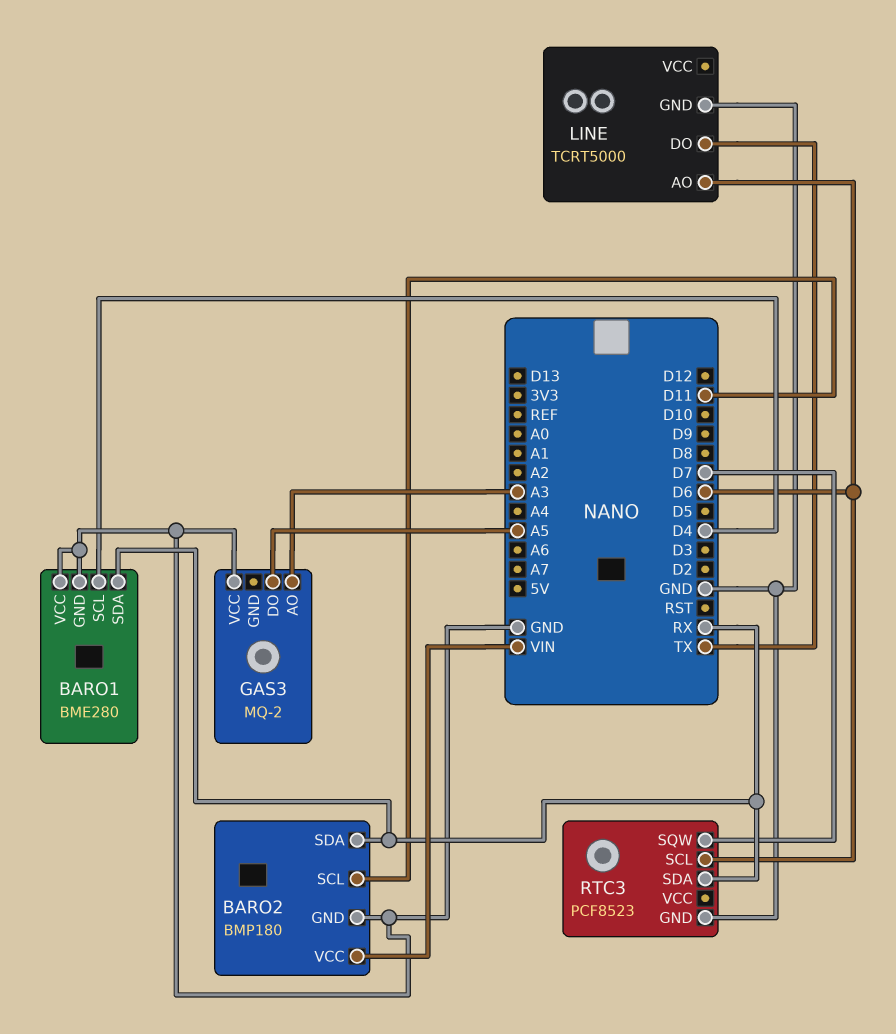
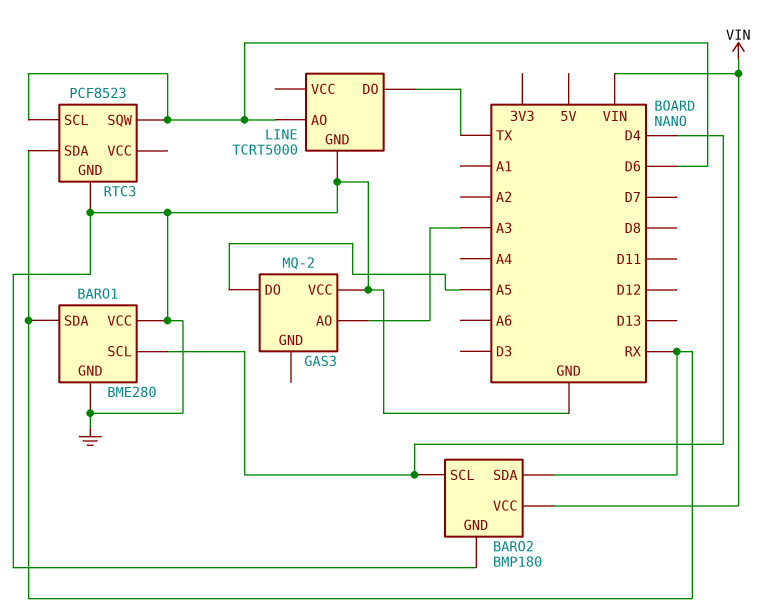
BARO2 pin SCL: D11 -> D4
RTC3 pin SQW: D7 -> D6

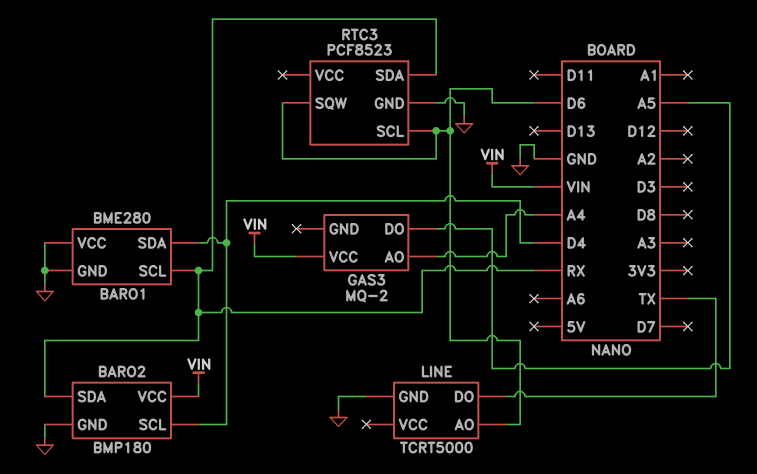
BARO1 pin SCL: D4 -> RX
BARO1 pin SDA: RX -> D4
GAS3 pin AO: A3 -> A4
GAS3 pin VCC: GND -> VIN

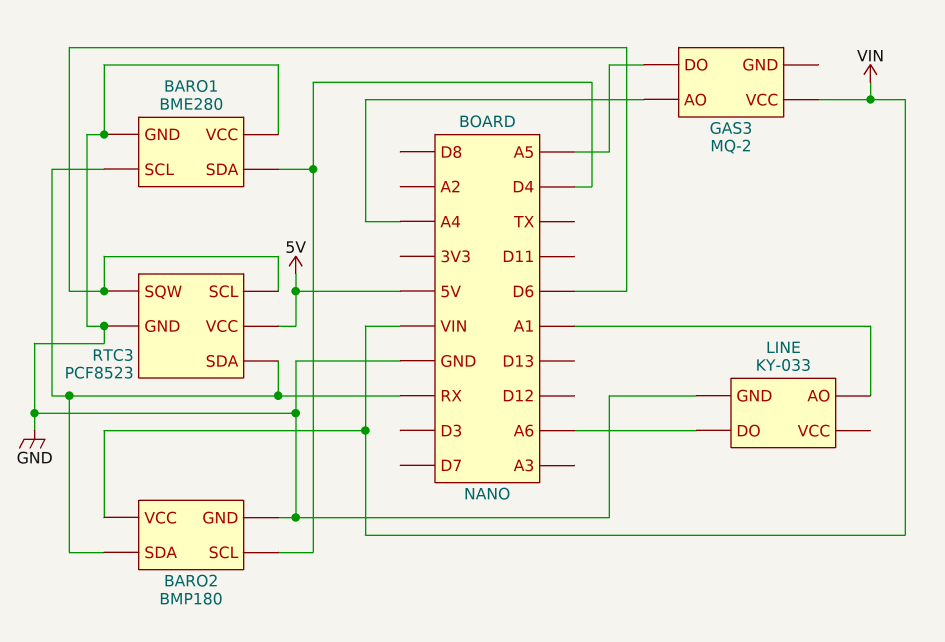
LINE: TCRT5000 -> KY-033
LINE pin AO: D6 -> A1
LINE pin DO: TX -> A6
RTC3 pin VCC: none -> 5V

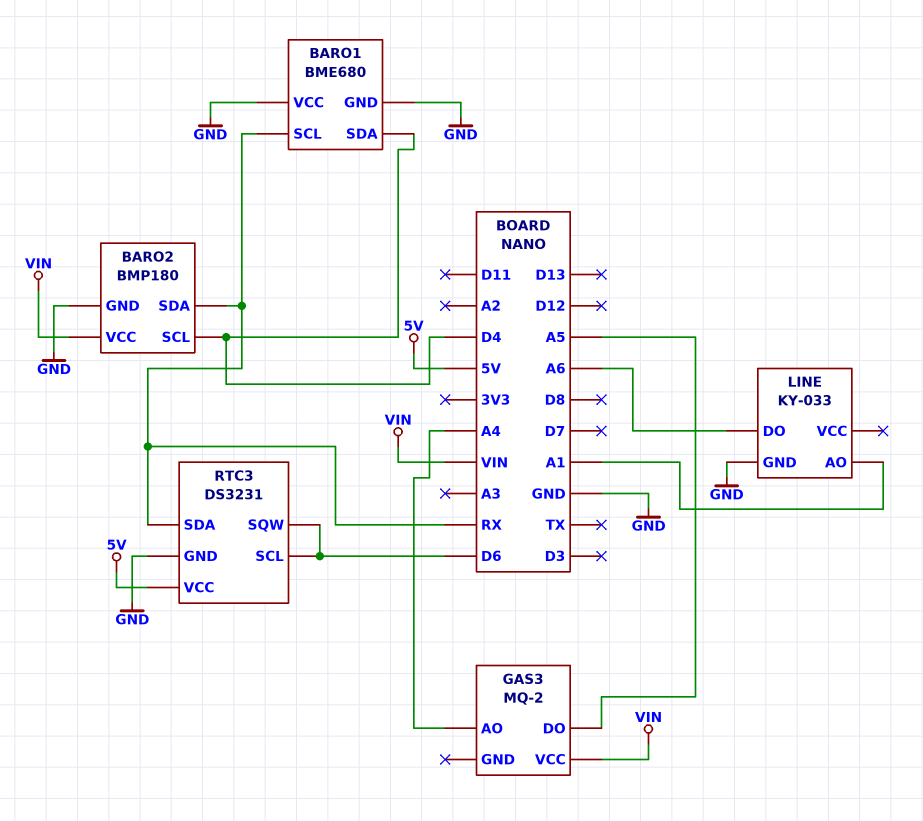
BARO1: BME280 -> BME680
RTC3: PCF8523 -> DS3231

